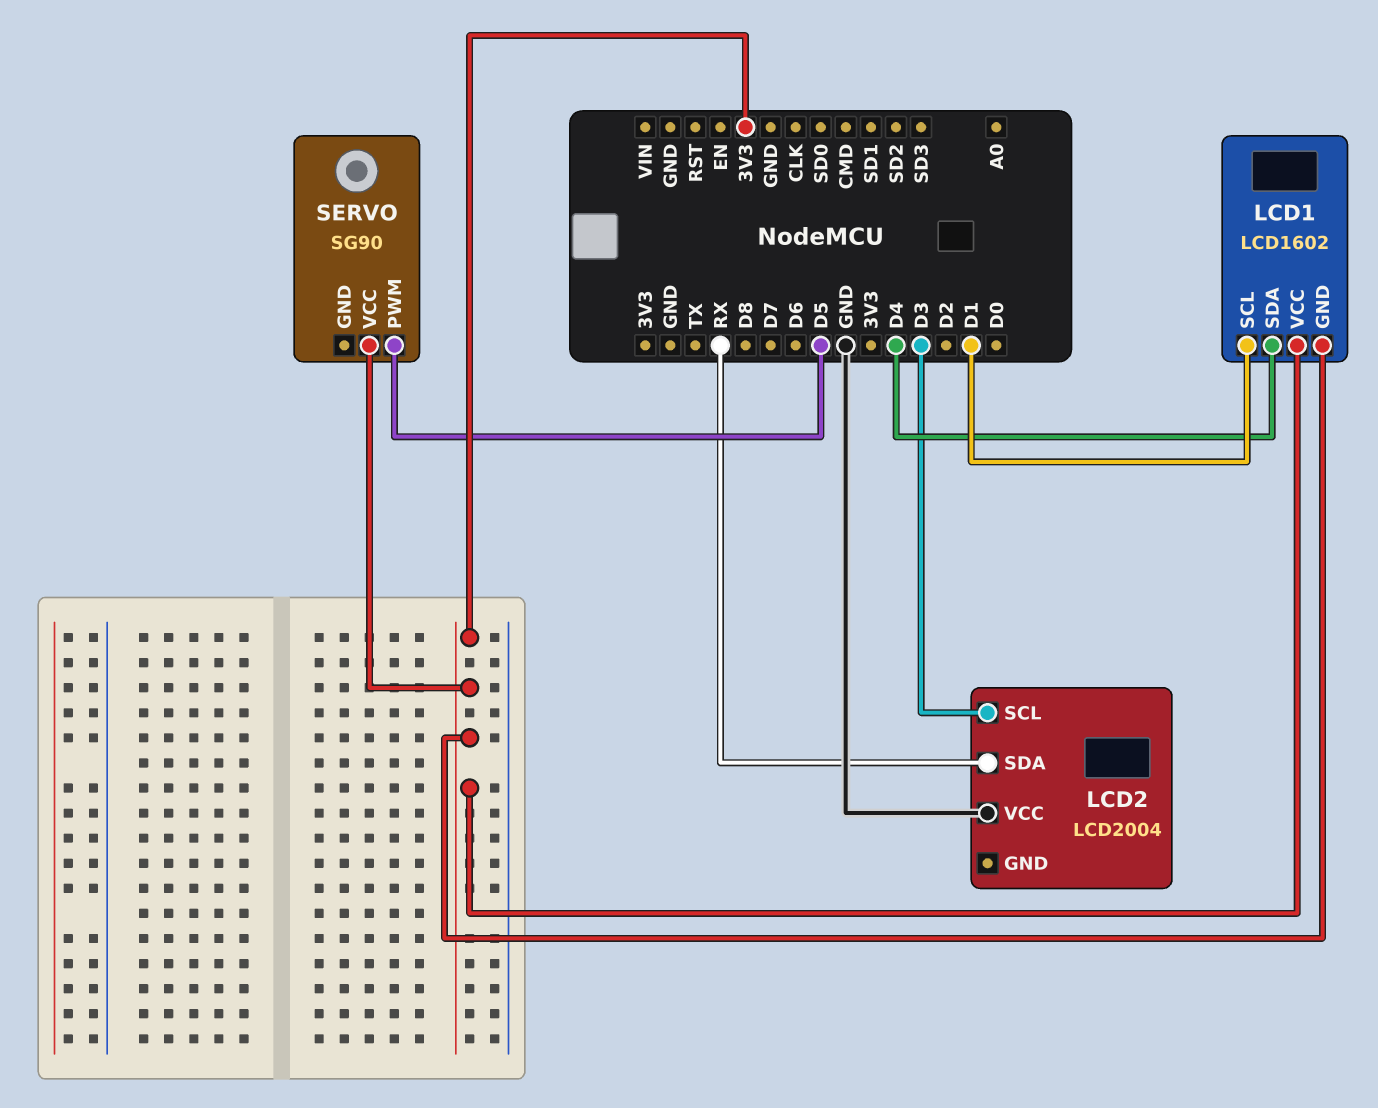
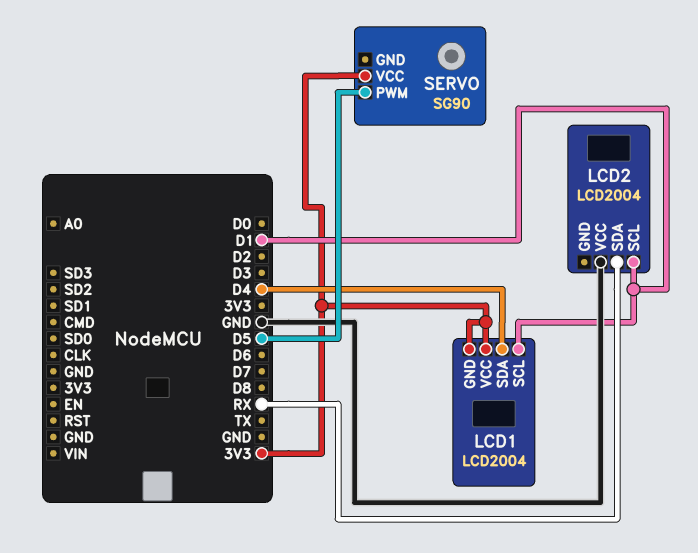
LCD1: LCD1602 -> LCD2004
LCD2 pin SCL: D3 -> D1

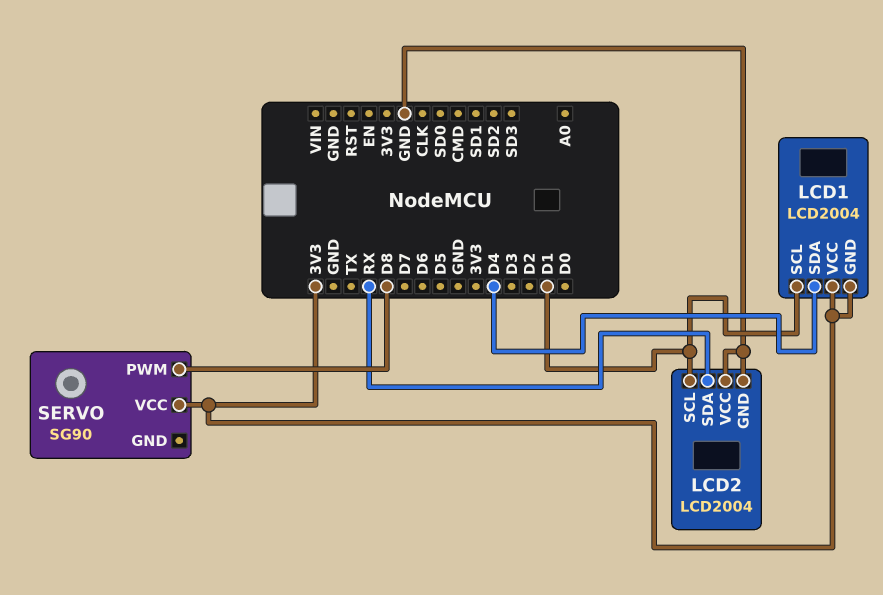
LCD2 pin GND: none -> GND
SERVO pin PWM: D5 -> D8

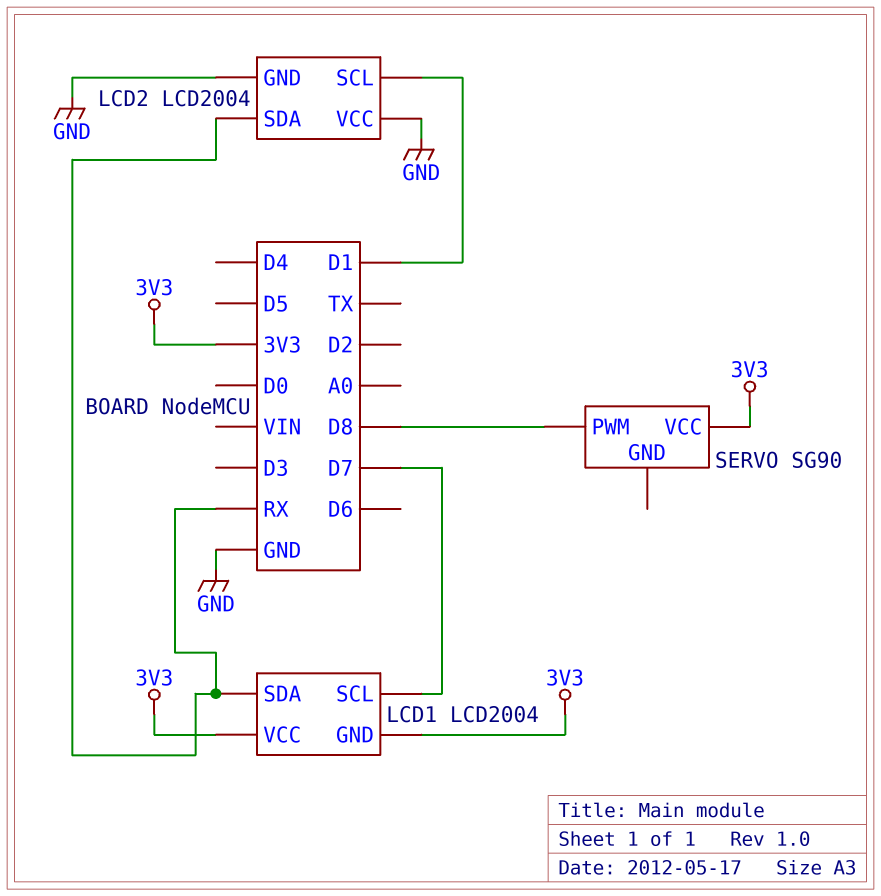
LCD1 pin SCL: D1 -> D7
LCD1 pin SDA: D4 -> RX

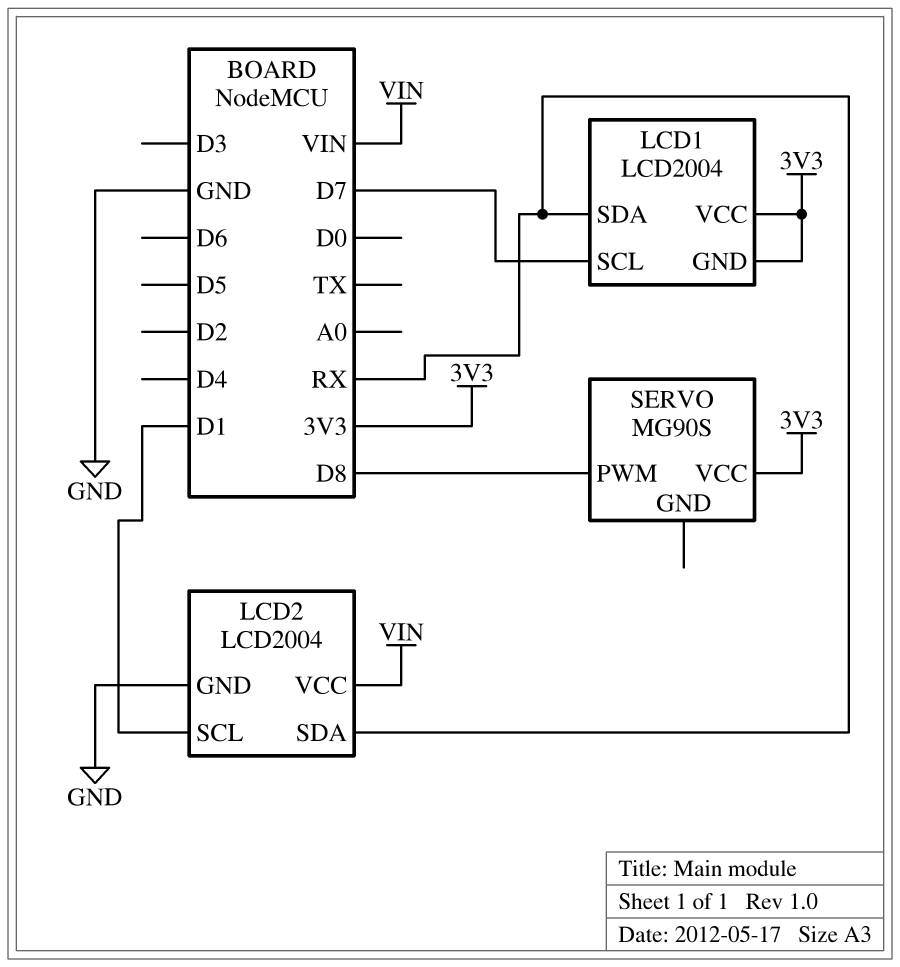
LCD2 pin VCC: GND -> VIN
SERVO: SG90 -> MG90S

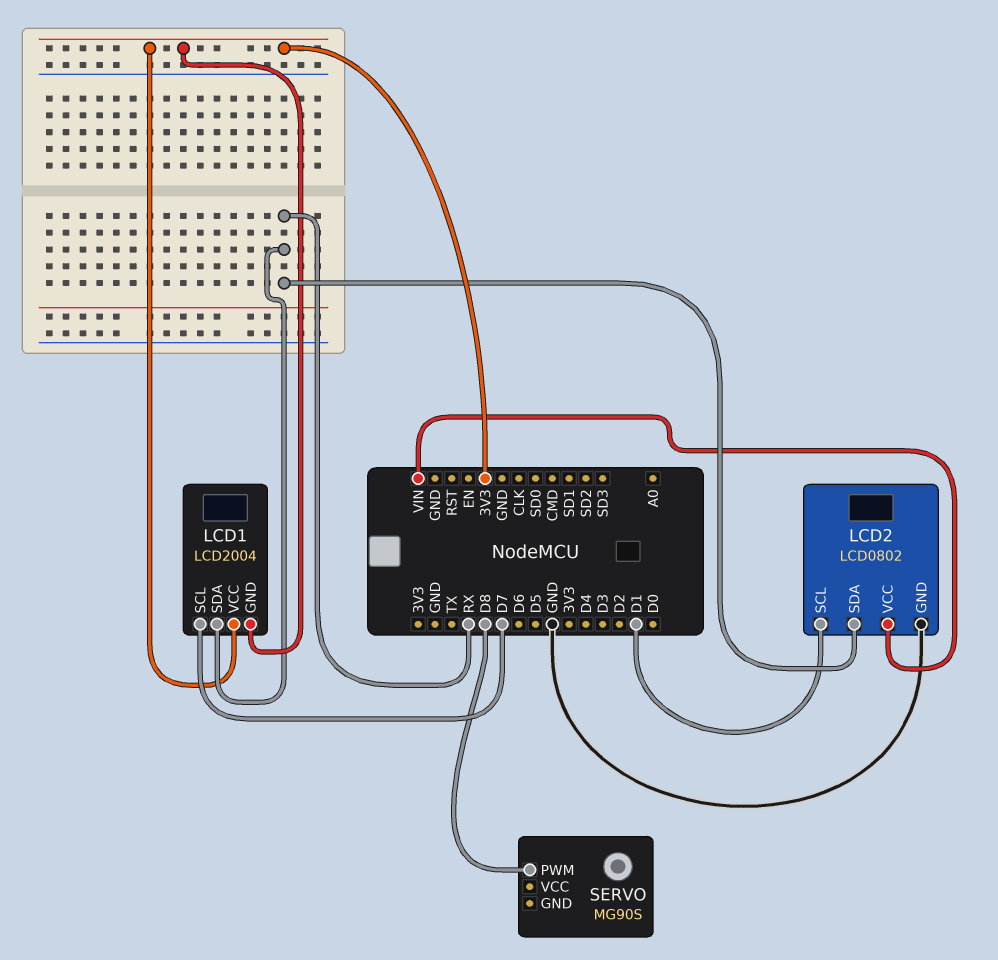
LCD2: LCD2004 -> LCD0802
SERVO pin VCC: 3V3 -> none

